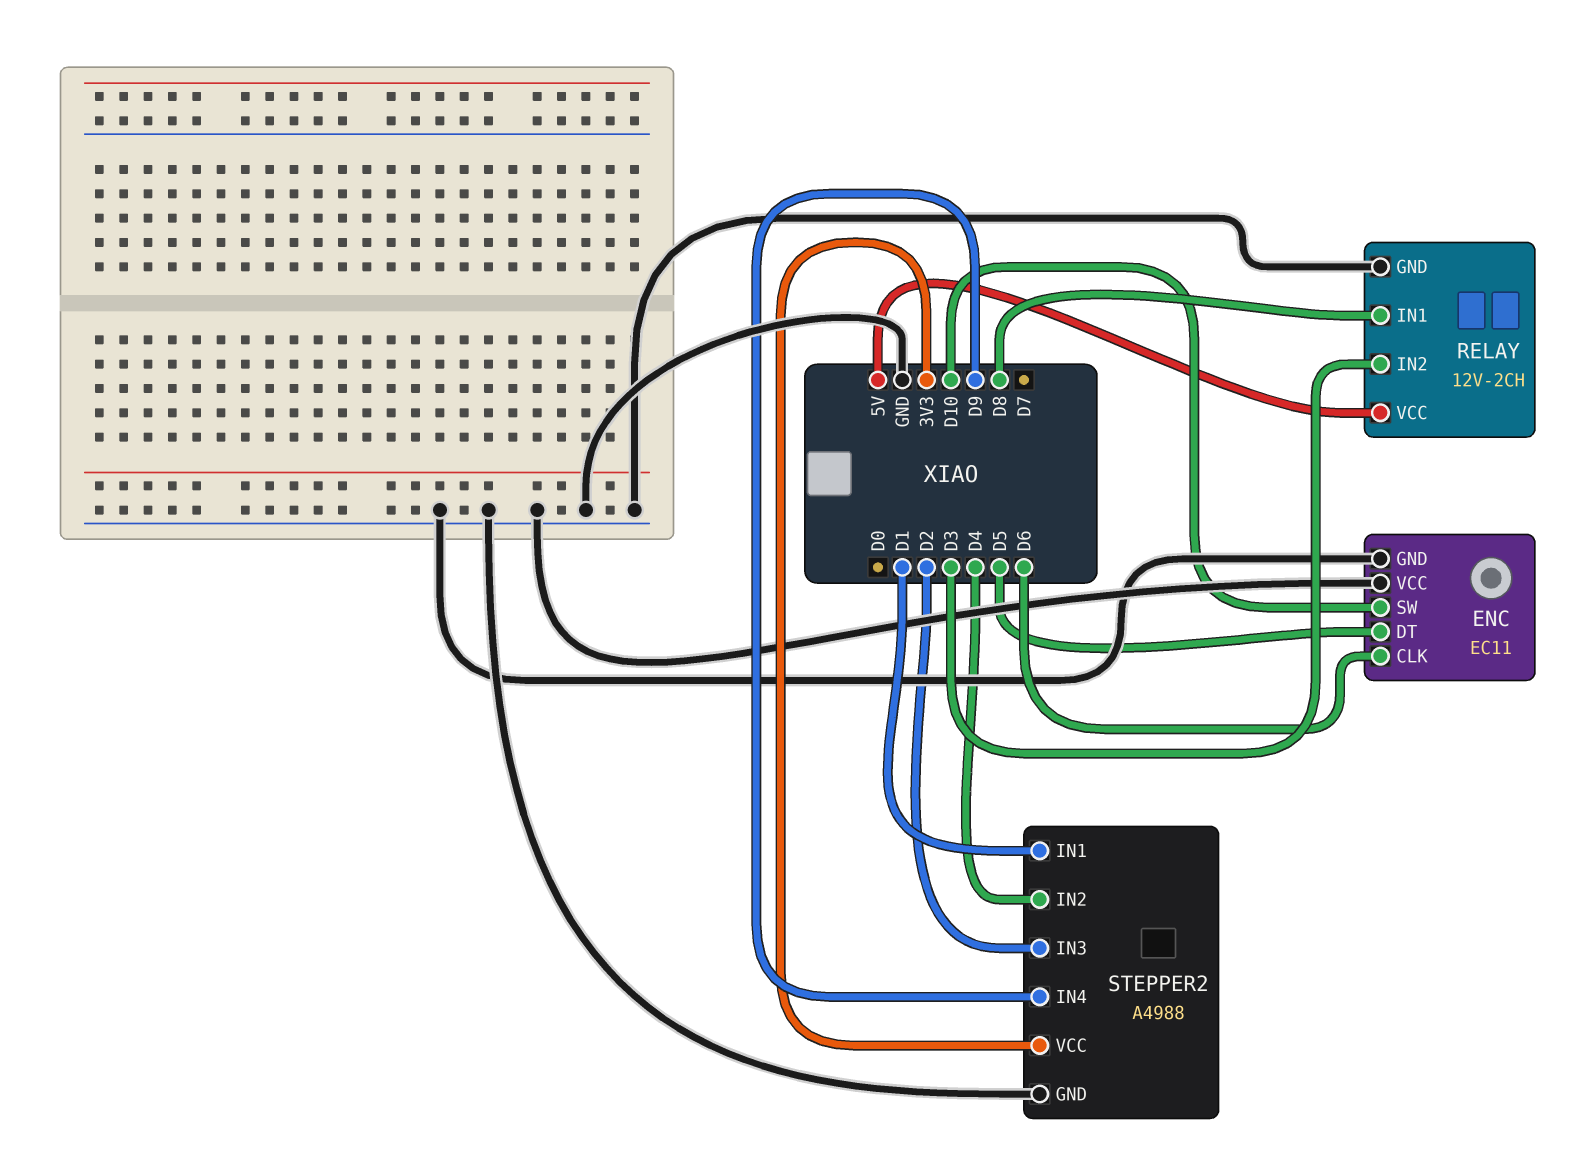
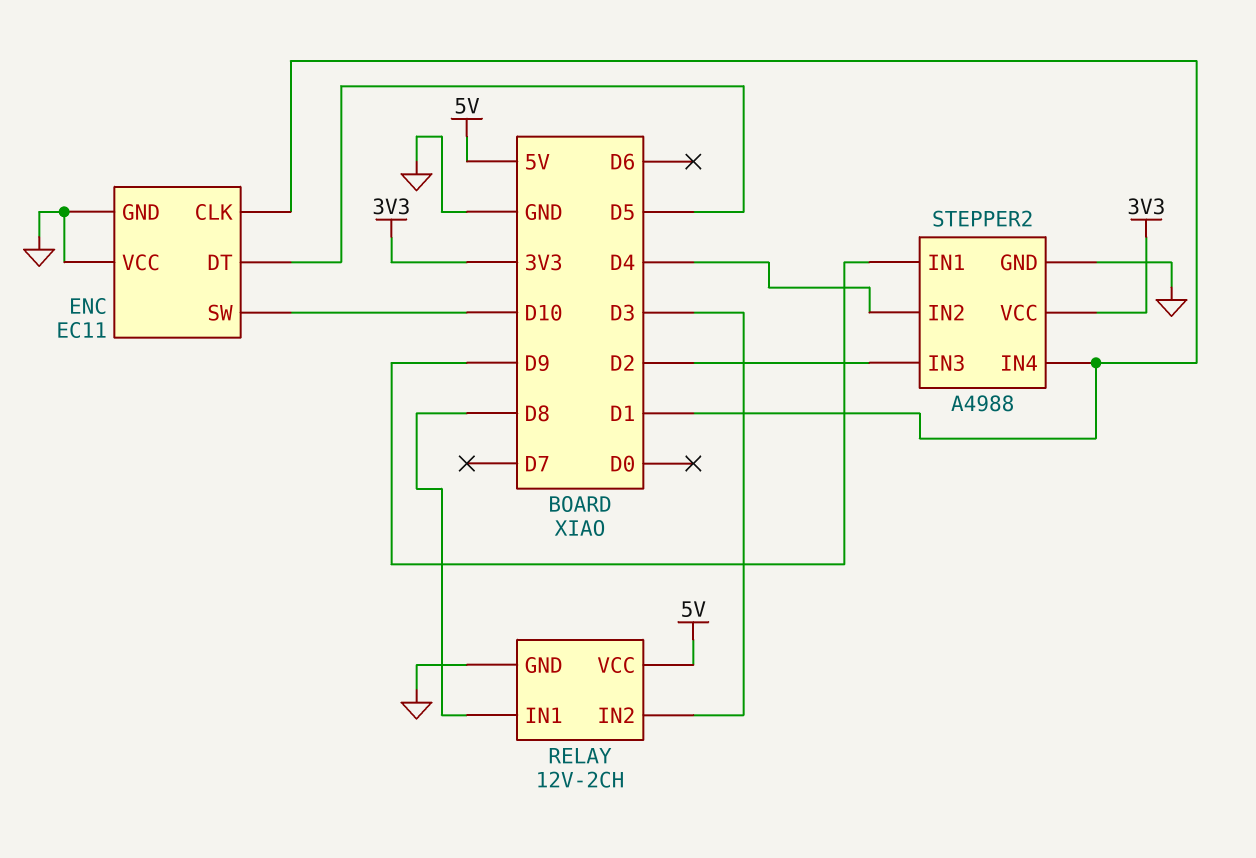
ENC pin CLK: D6 -> D1
STEPPER2 pin IN1: D1 -> D9
STEPPER2 pin IN4: D9 -> D1

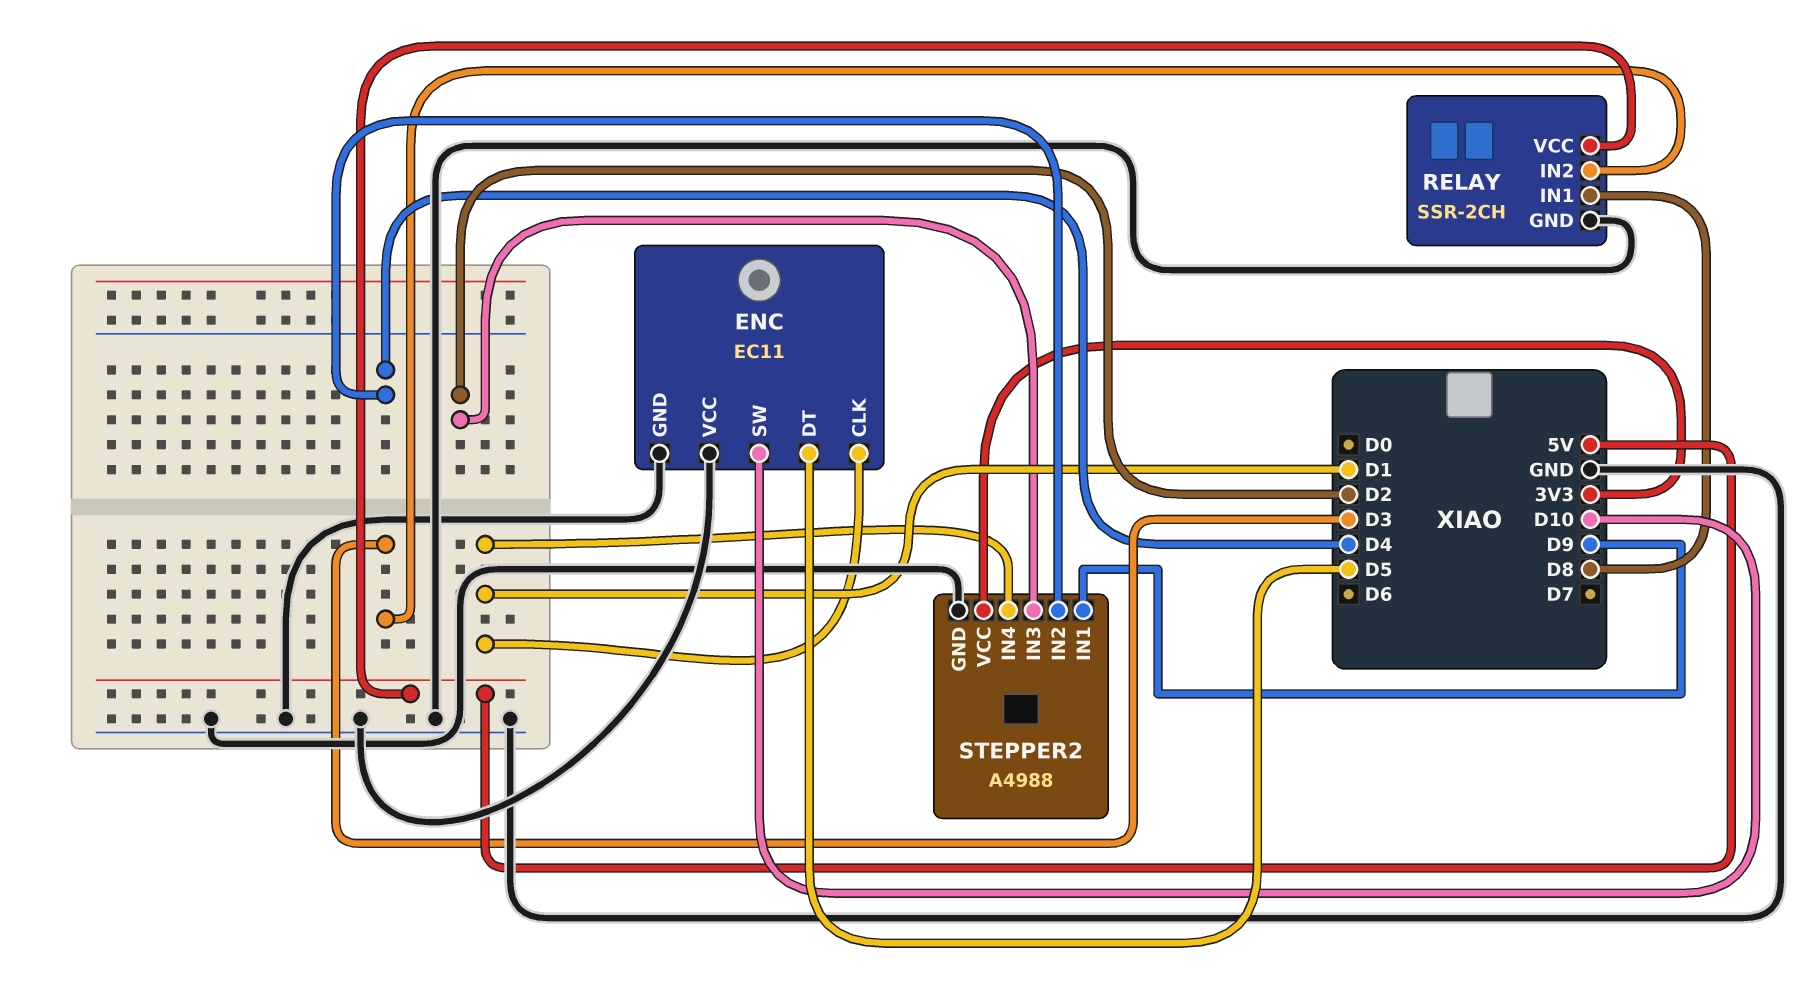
RELAY: 12V-2CH -> SSR-2CH

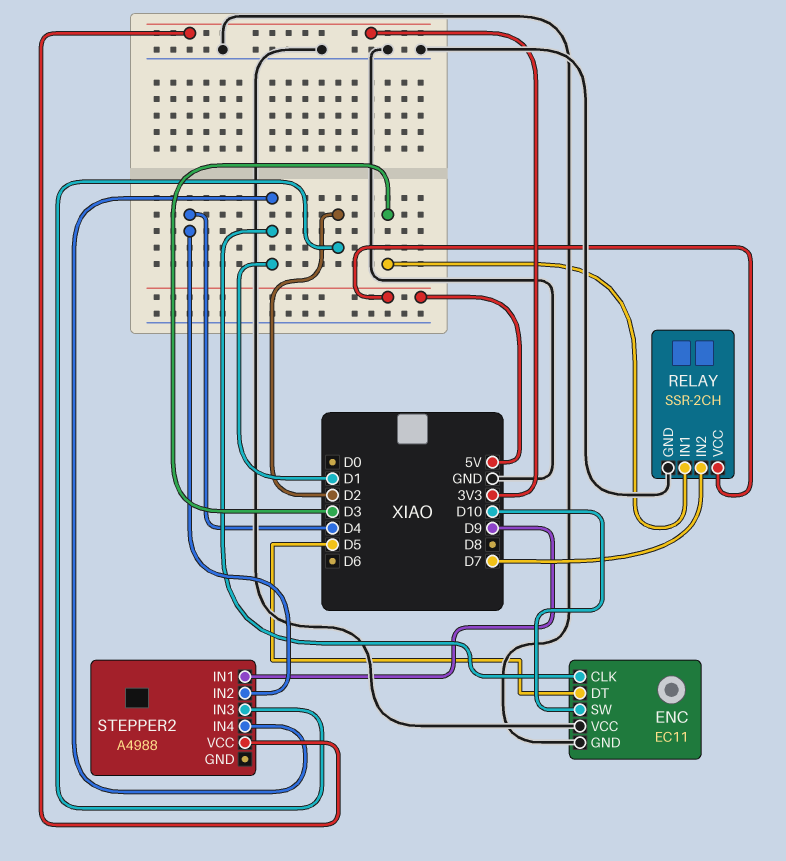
RELAY pin IN1: D8 -> D3
RELAY pin IN2: D3 -> D7
STEPPER2 pin GND: GND -> none

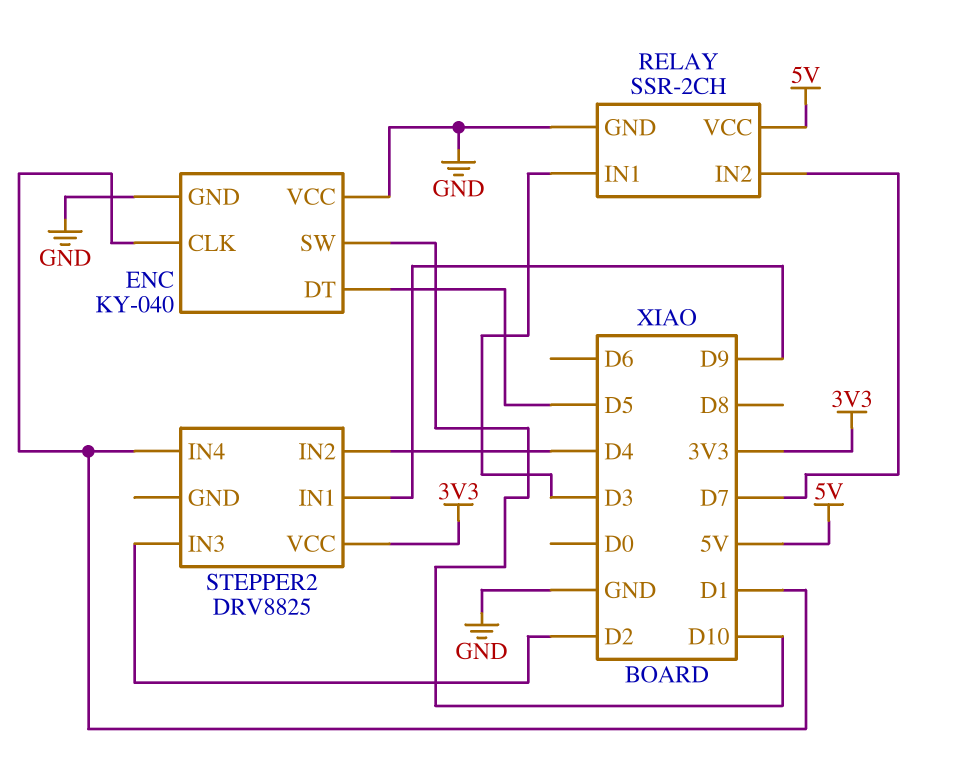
ENC: EC11 -> KY-040
STEPPER2: A4988 -> DRV8825

